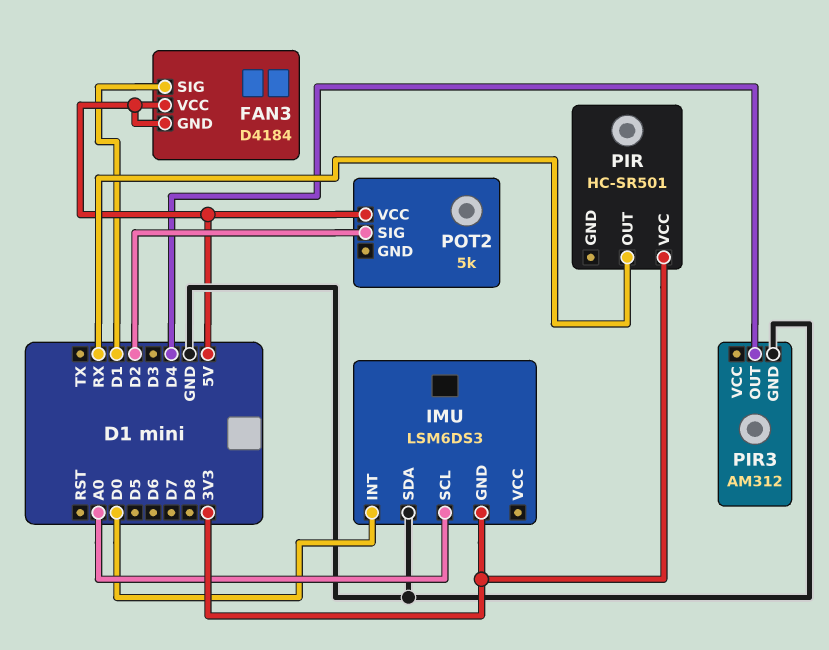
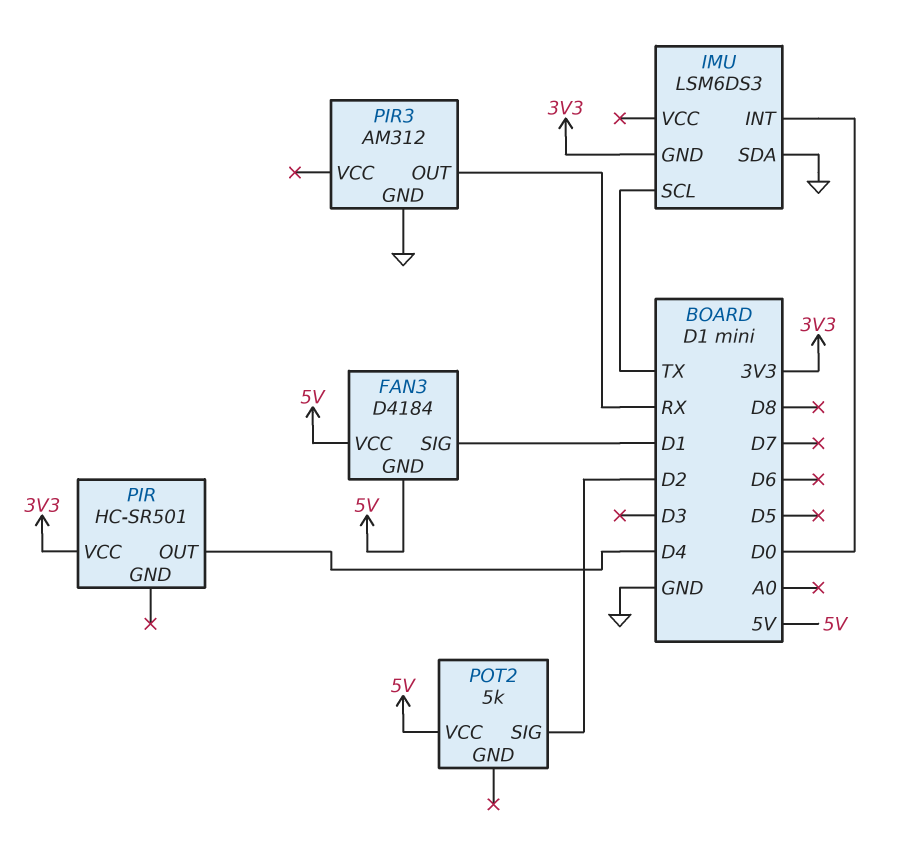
IMU pin SCL: A0 -> TX
PIR pin OUT: RX -> D4
PIR3 pin OUT: D4 -> RX

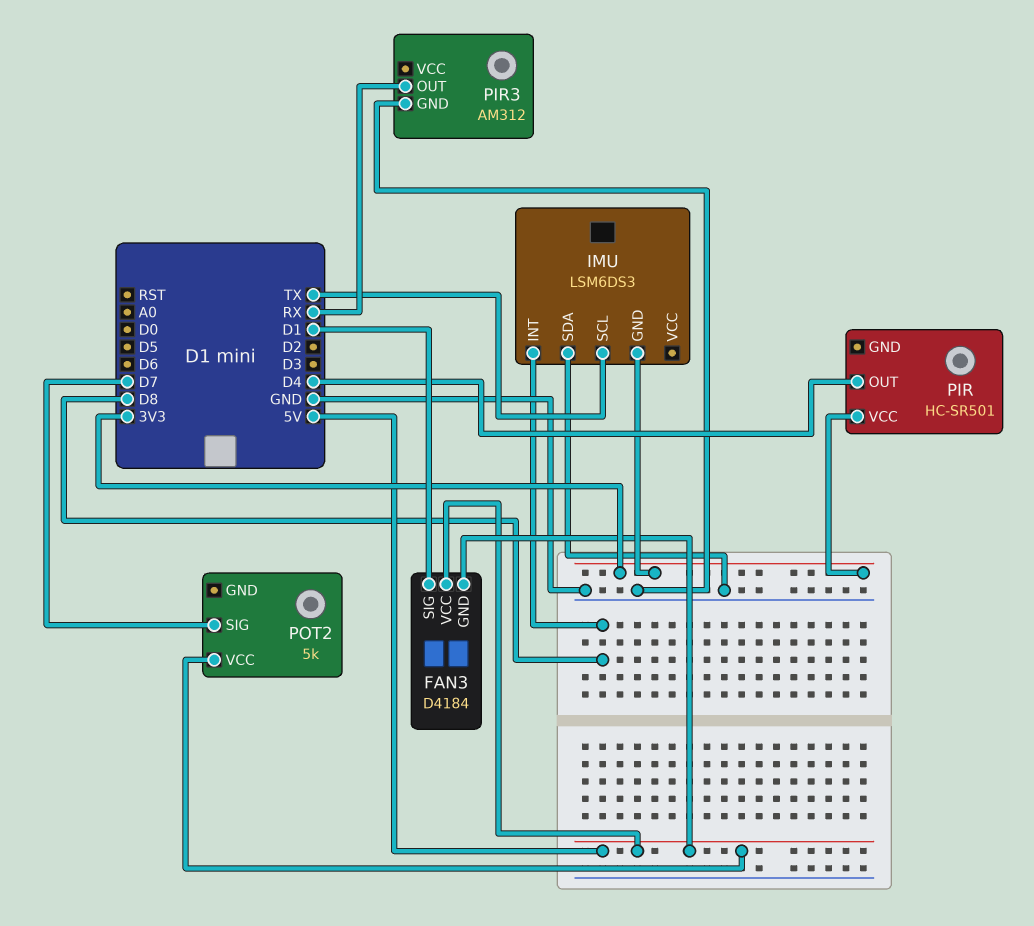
IMU pin INT: D0 -> D8
POT2 pin SIG: D2 -> D7

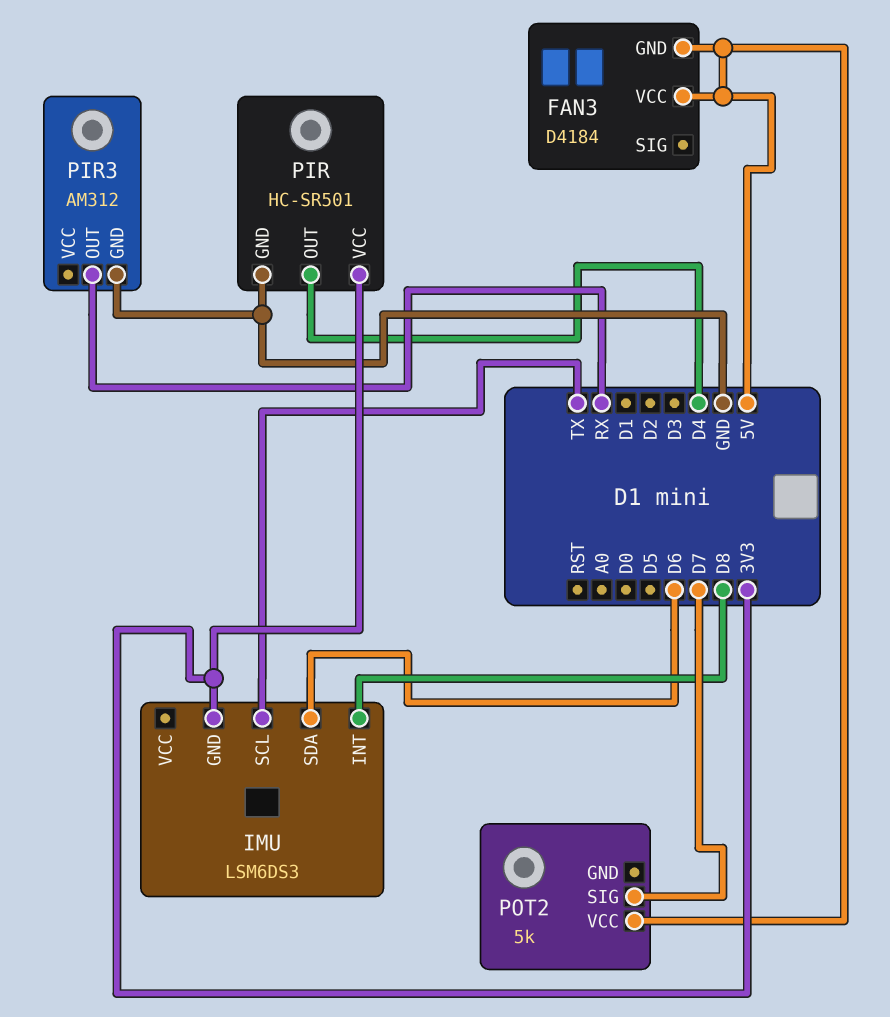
FAN3 pin SIG: D1 -> none
IMU pin SDA: GND -> D6
PIR pin GND: none -> GND

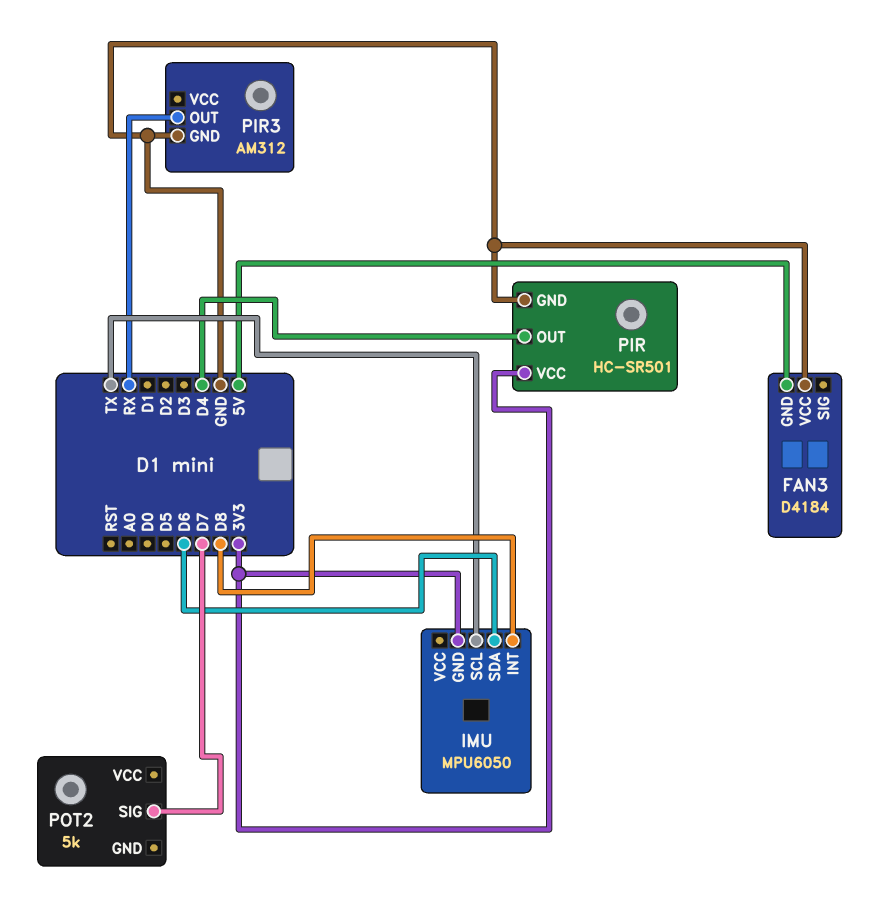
FAN3 pin VCC: 5V -> GND
IMU: LSM6DS3 -> MPU6050
POT2 pin VCC: 5V -> none

